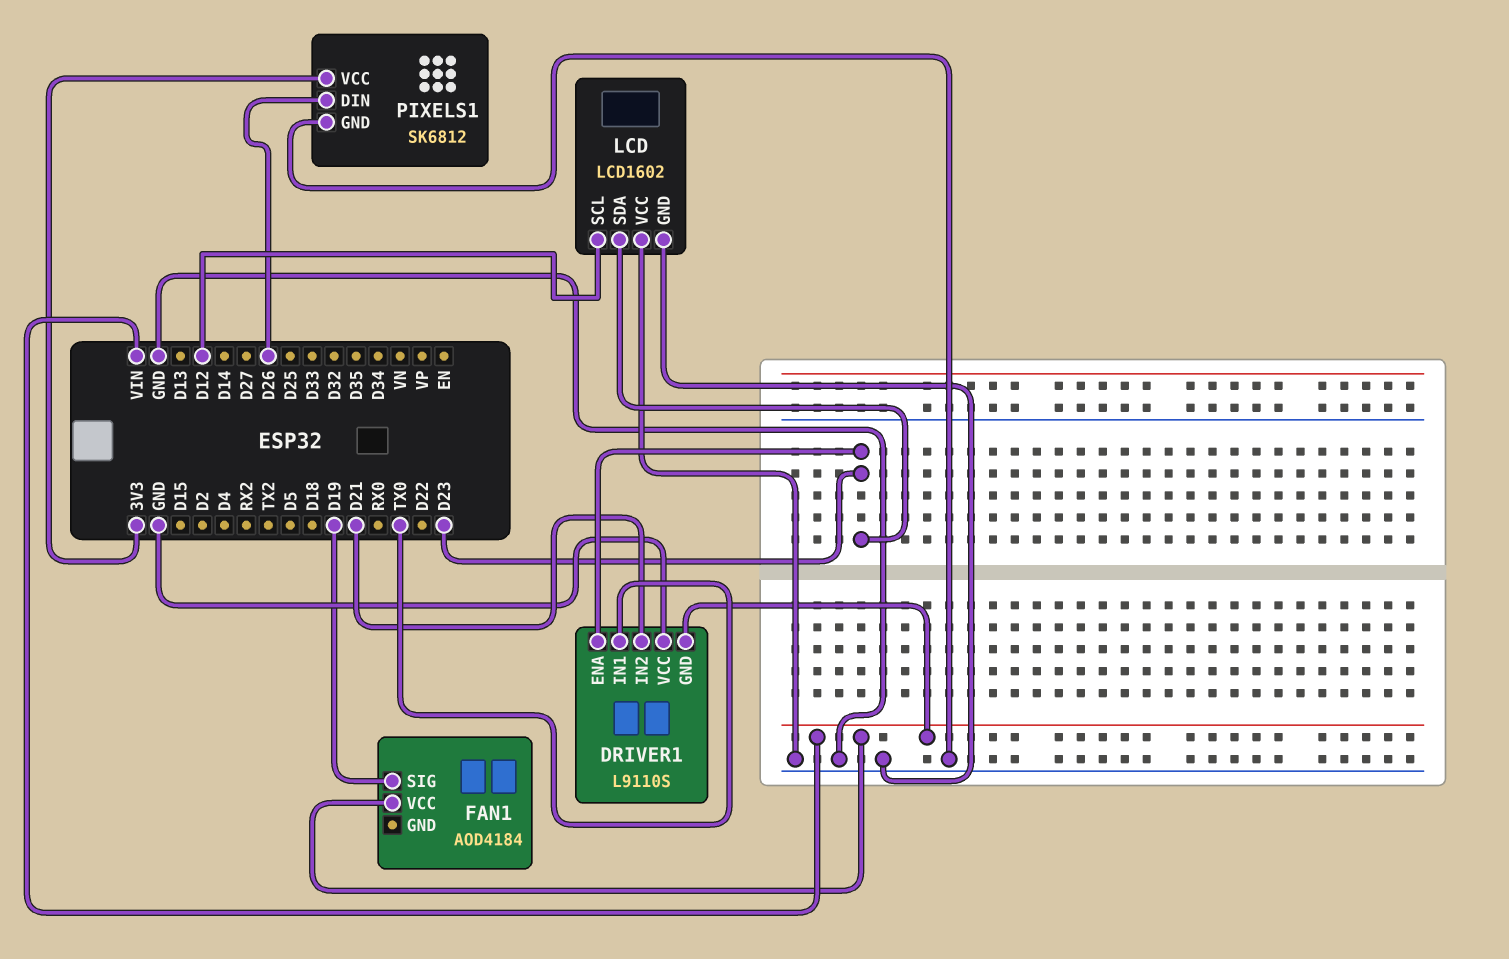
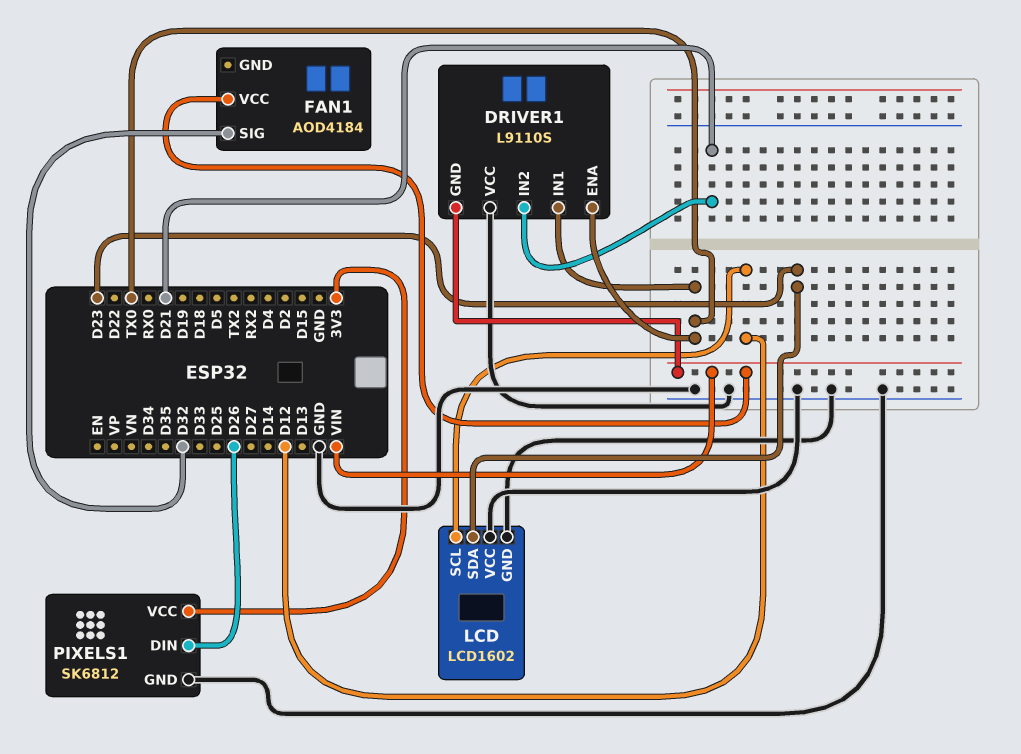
DRIVER1 pin ENA: D23 -> TX0
FAN1 pin SIG: D19 -> D32

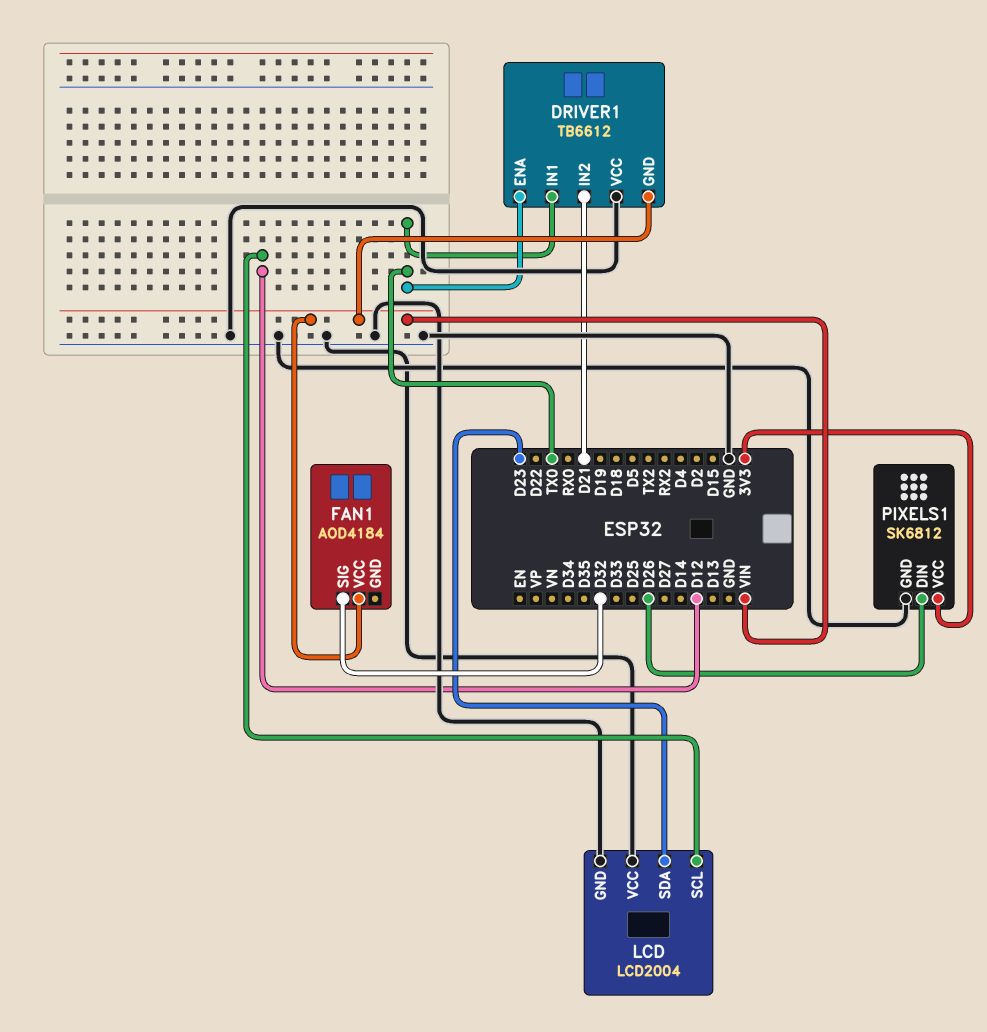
DRIVER1: L9110S -> TB6612
LCD: LCD1602 -> LCD2004

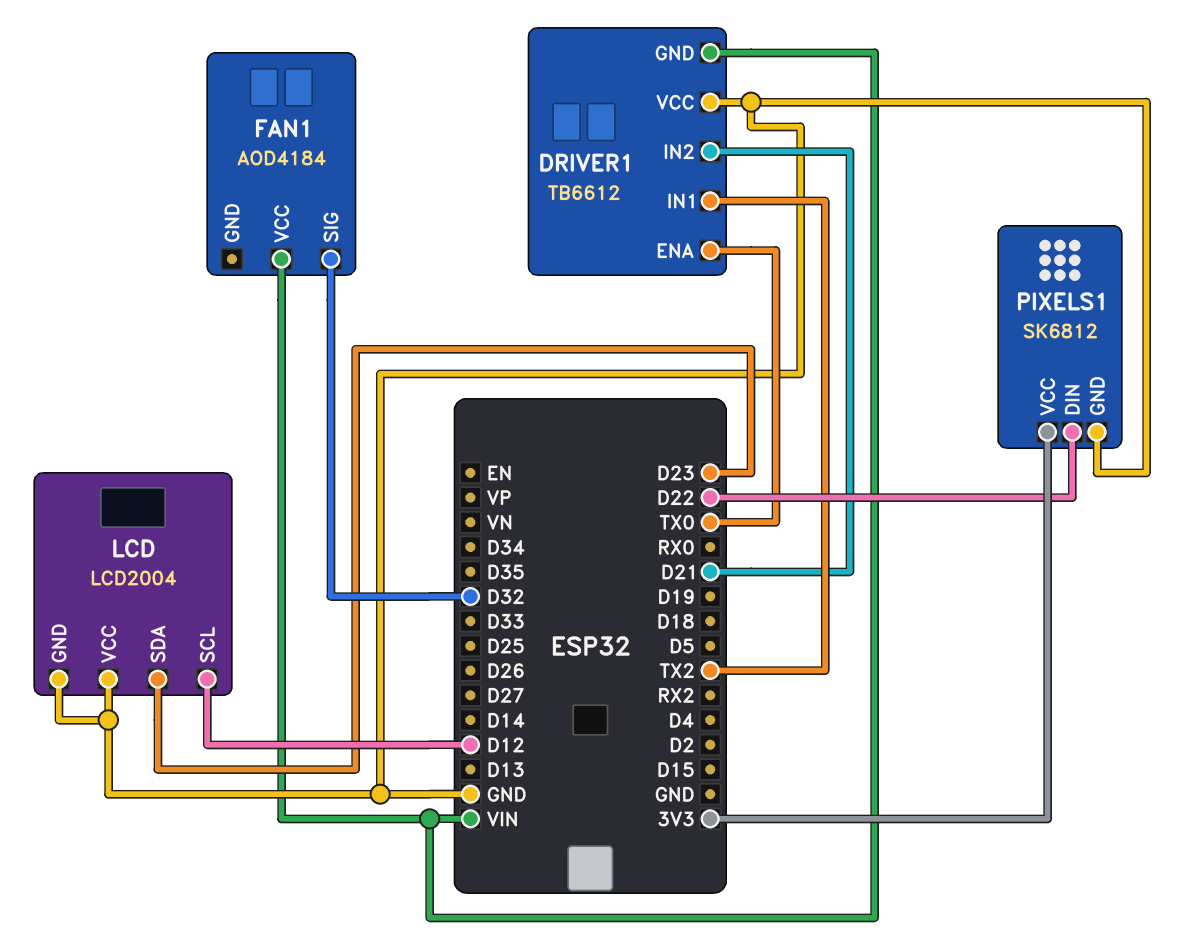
DRIVER1 pin IN1: TX0 -> TX2
PIXELS1 pin DIN: D26 -> D22

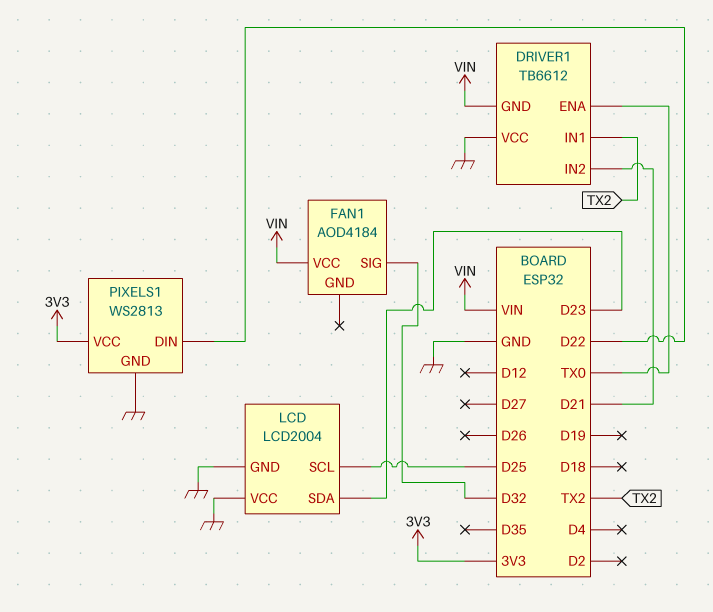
LCD pin SCL: D12 -> D25
PIXELS1: SK6812 -> WS2813

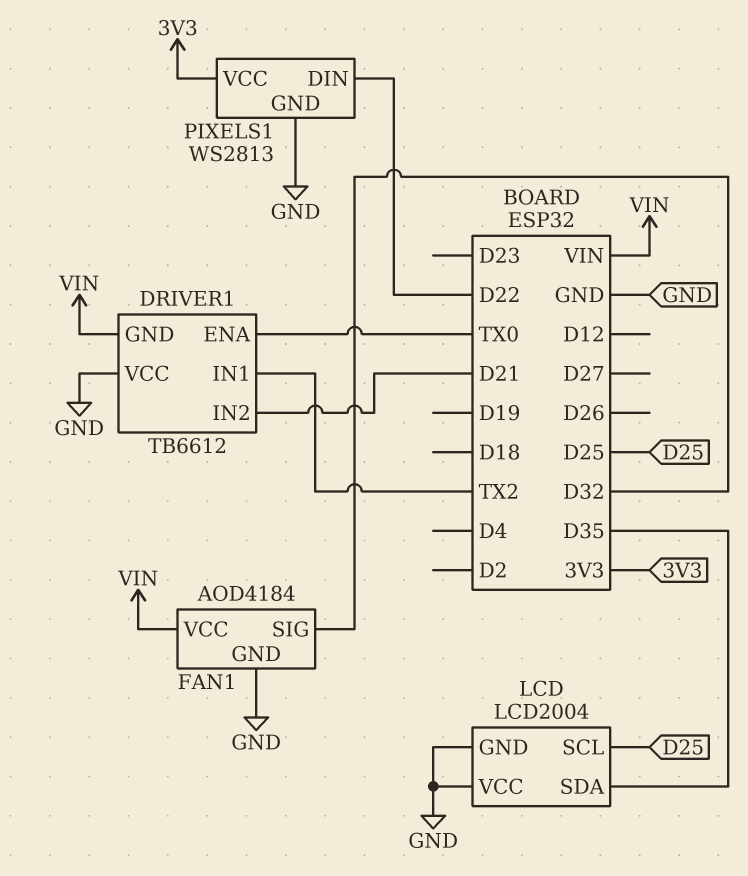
FAN1 pin GND: none -> GND
LCD pin SDA: D23 -> D35

